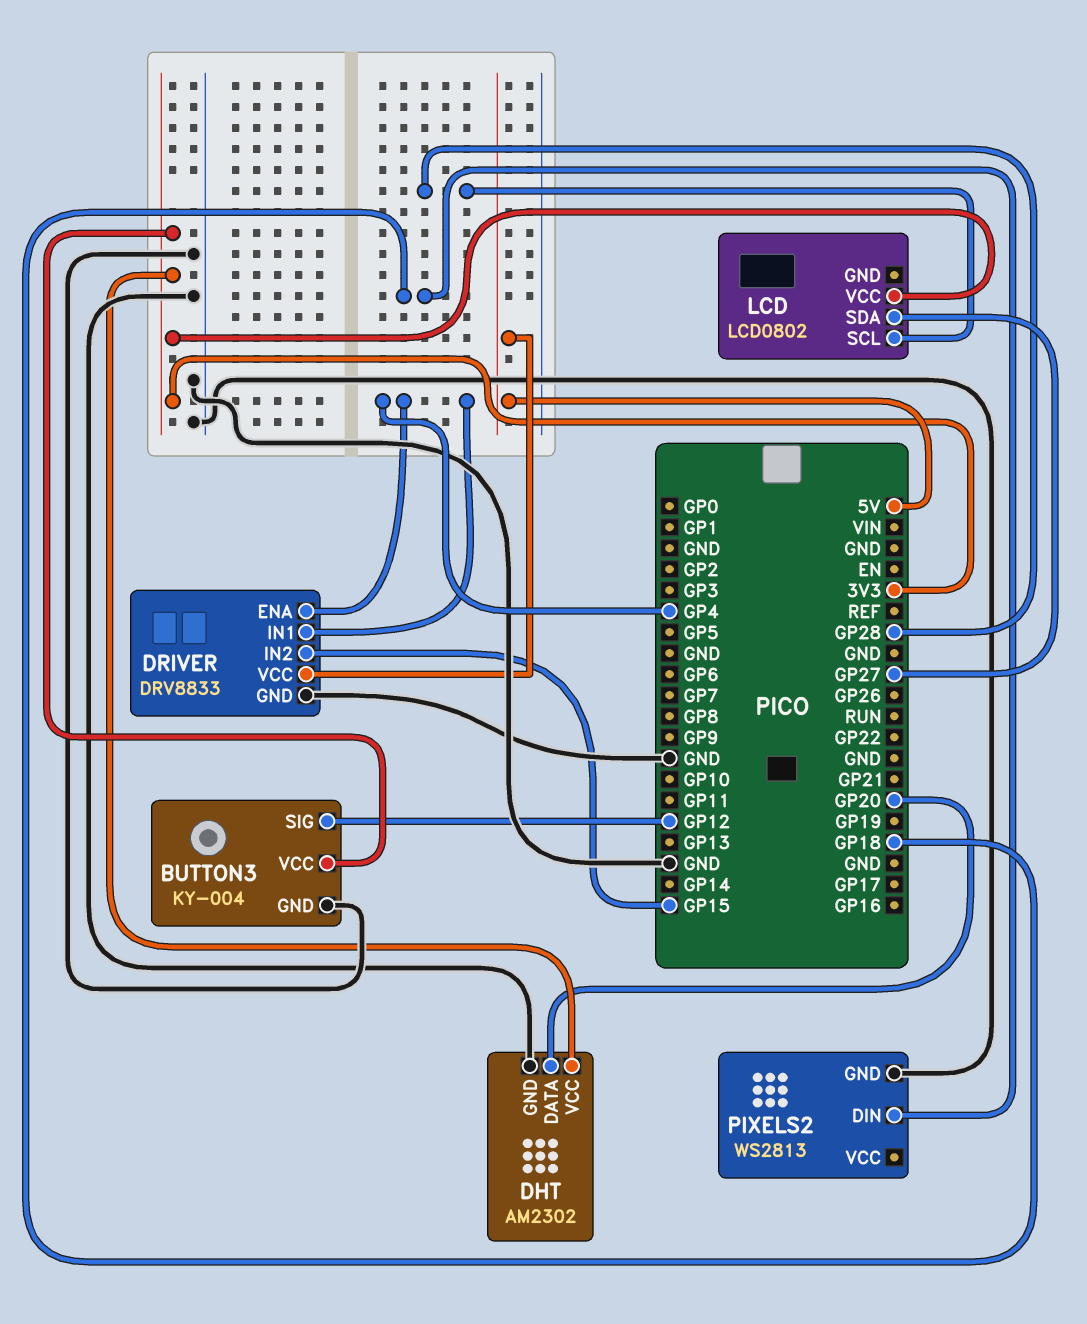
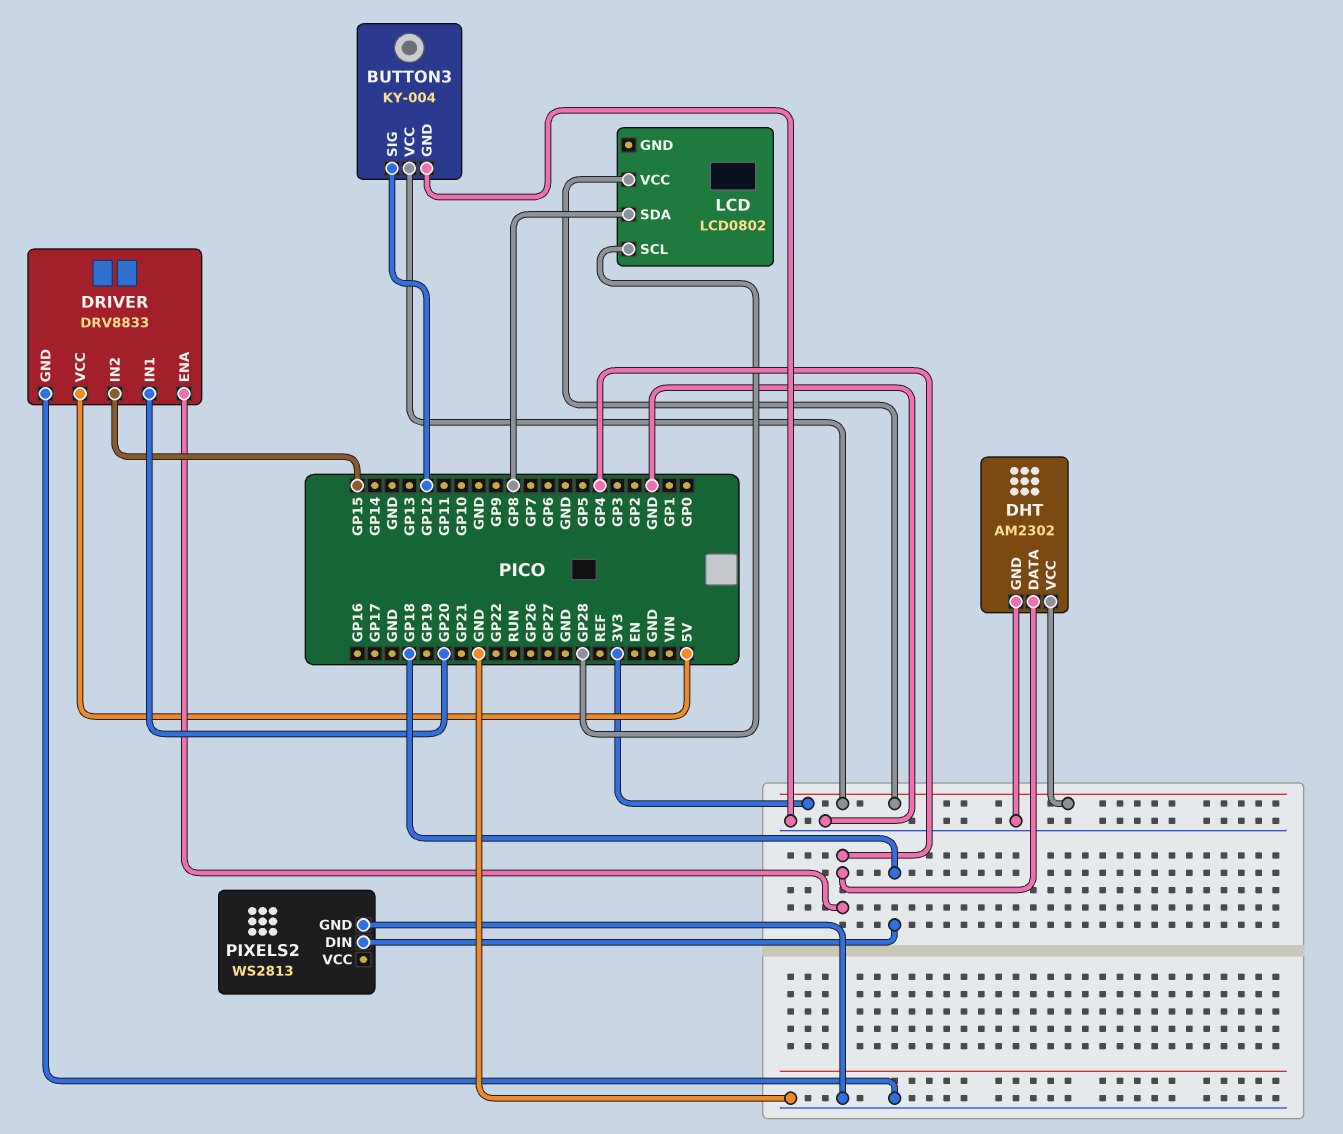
DHT pin DATA: GP20 -> GP4
DRIVER pin IN1: GP4 -> GP20
LCD pin SDA: GP27 -> GP8

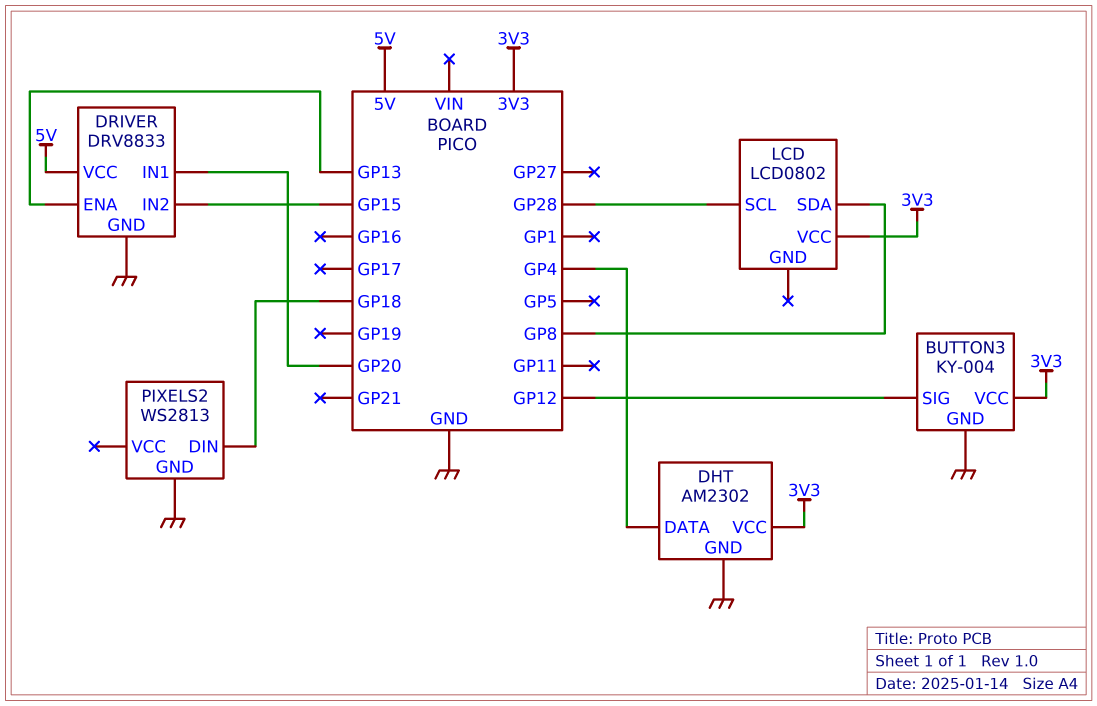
DRIVER pin ENA: GP4 -> GP13

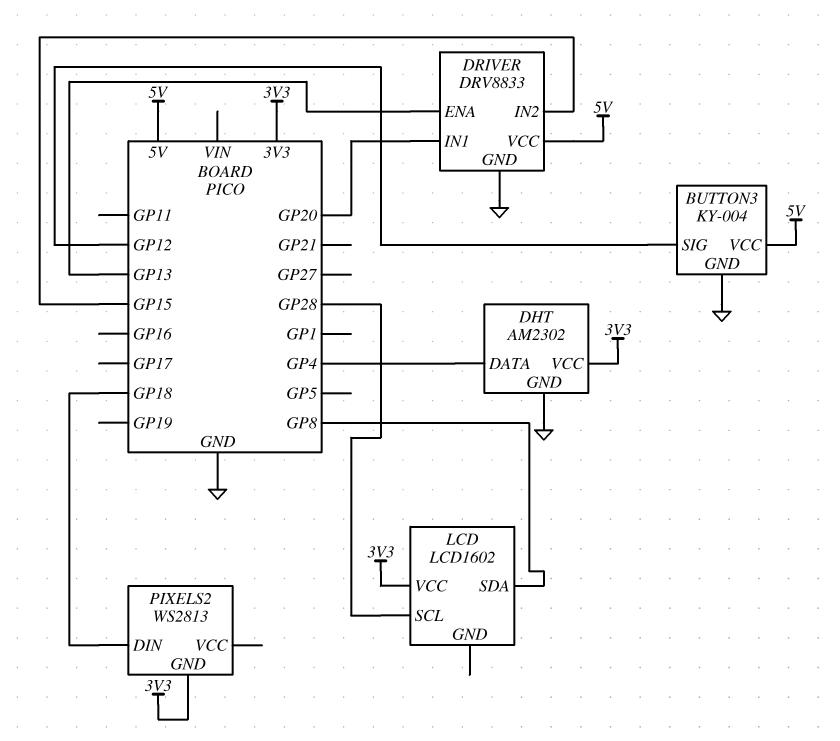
BUTTON3 pin VCC: 3V3 -> 5V
LCD: LCD0802 -> LCD1602
PIXELS2 pin GND: GND -> 3V3

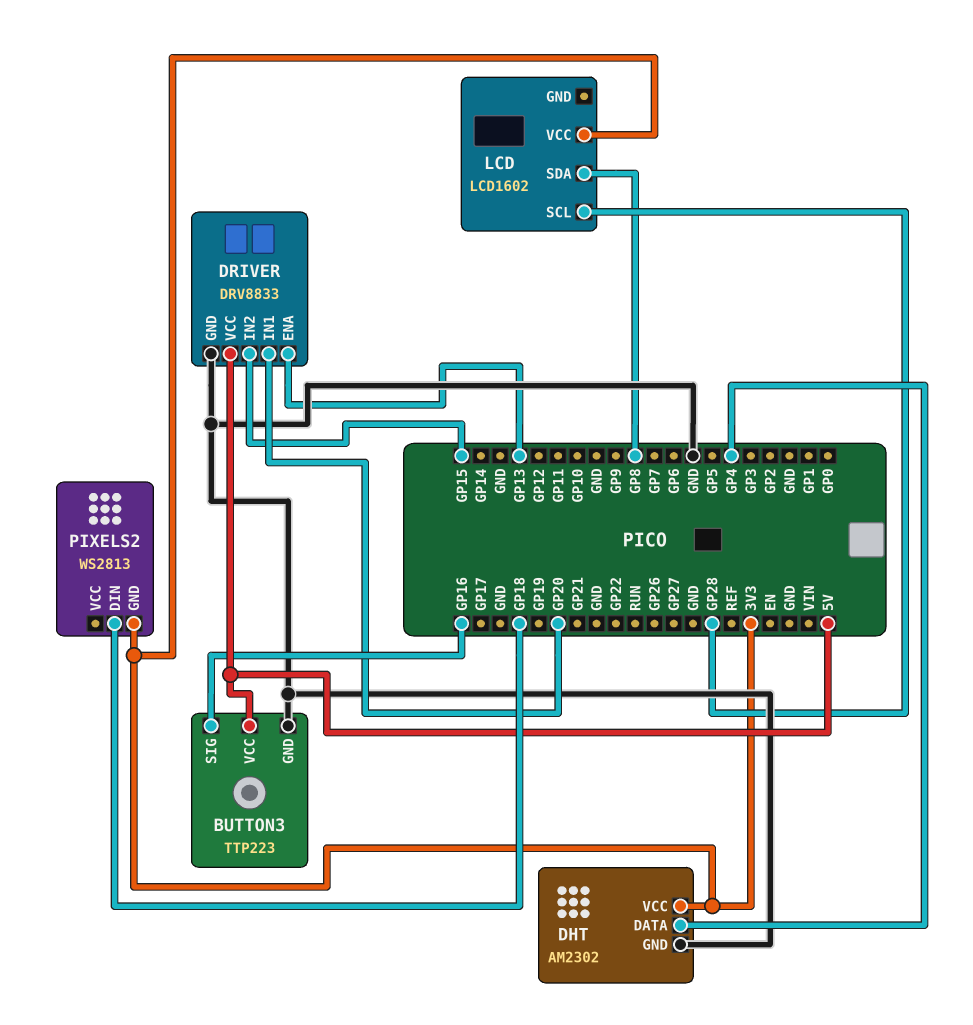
BUTTON3: KY-004 -> TTP223
BUTTON3 pin SIG: GP12 -> GP16

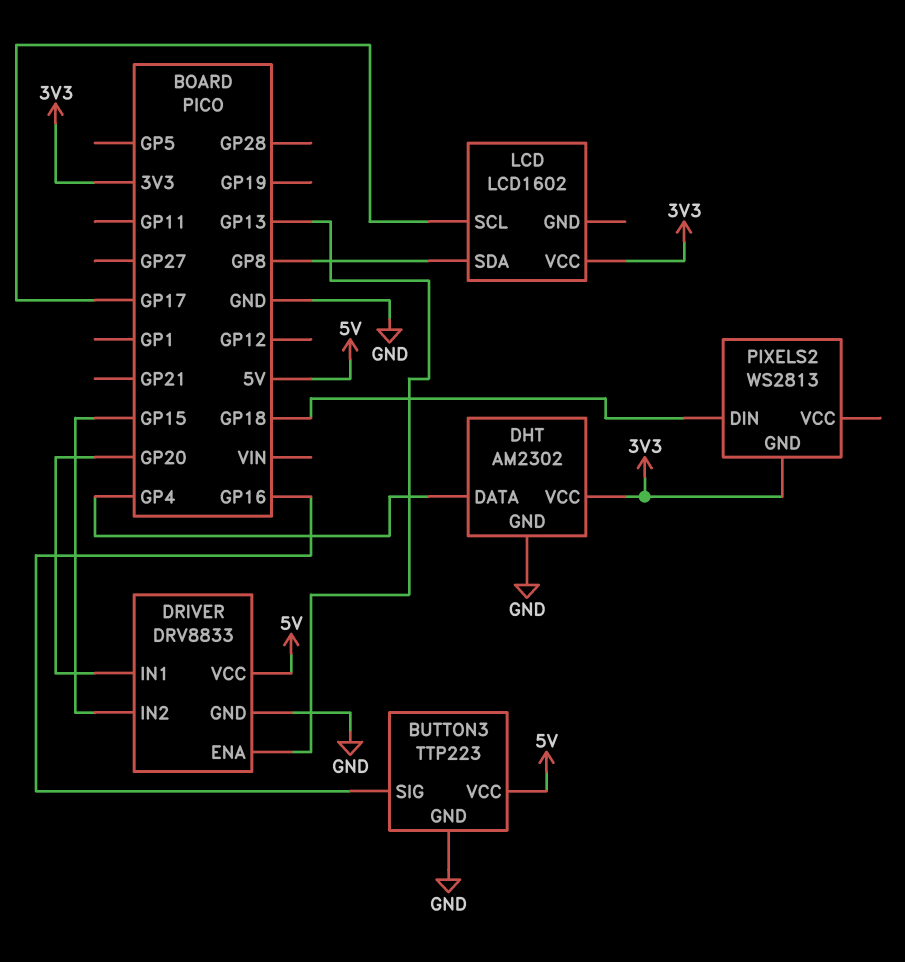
LCD pin SCL: GP28 -> GP17

